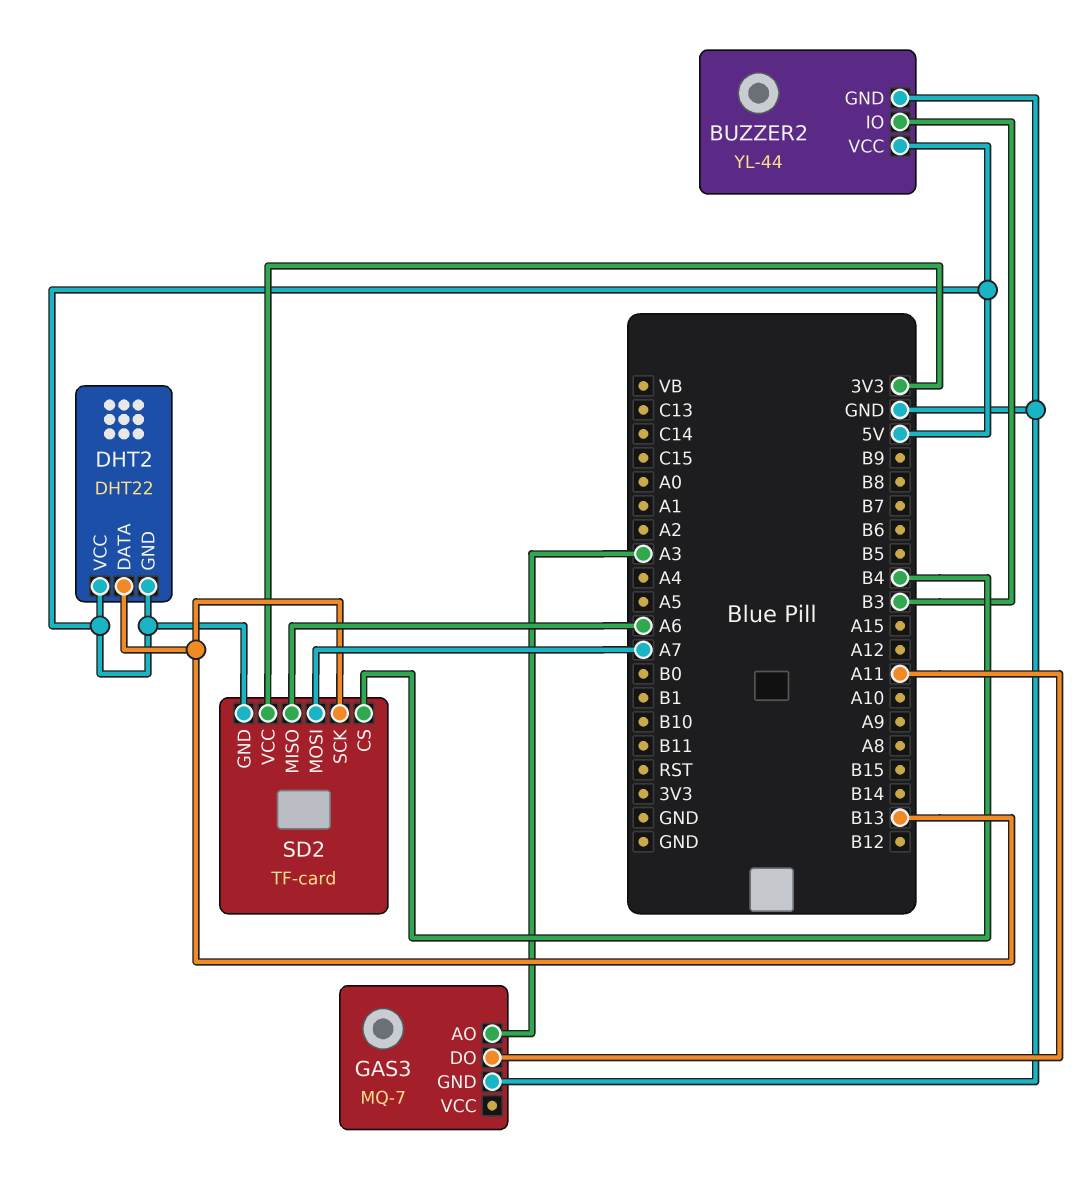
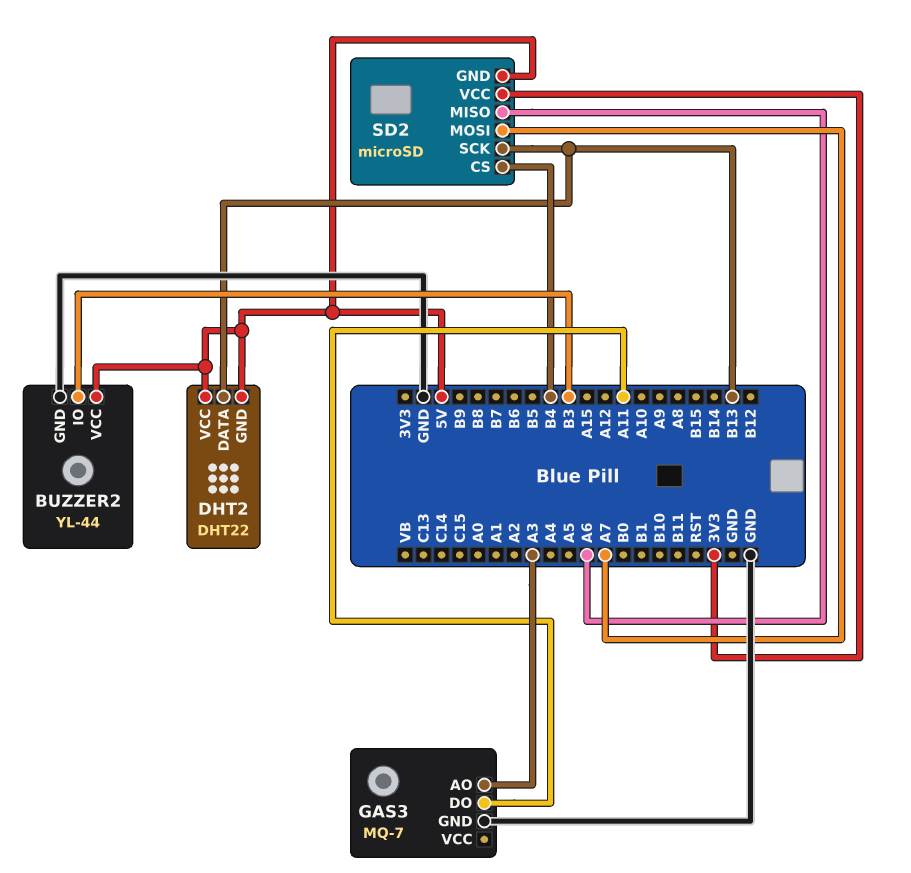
SD2: TF-card -> microSD

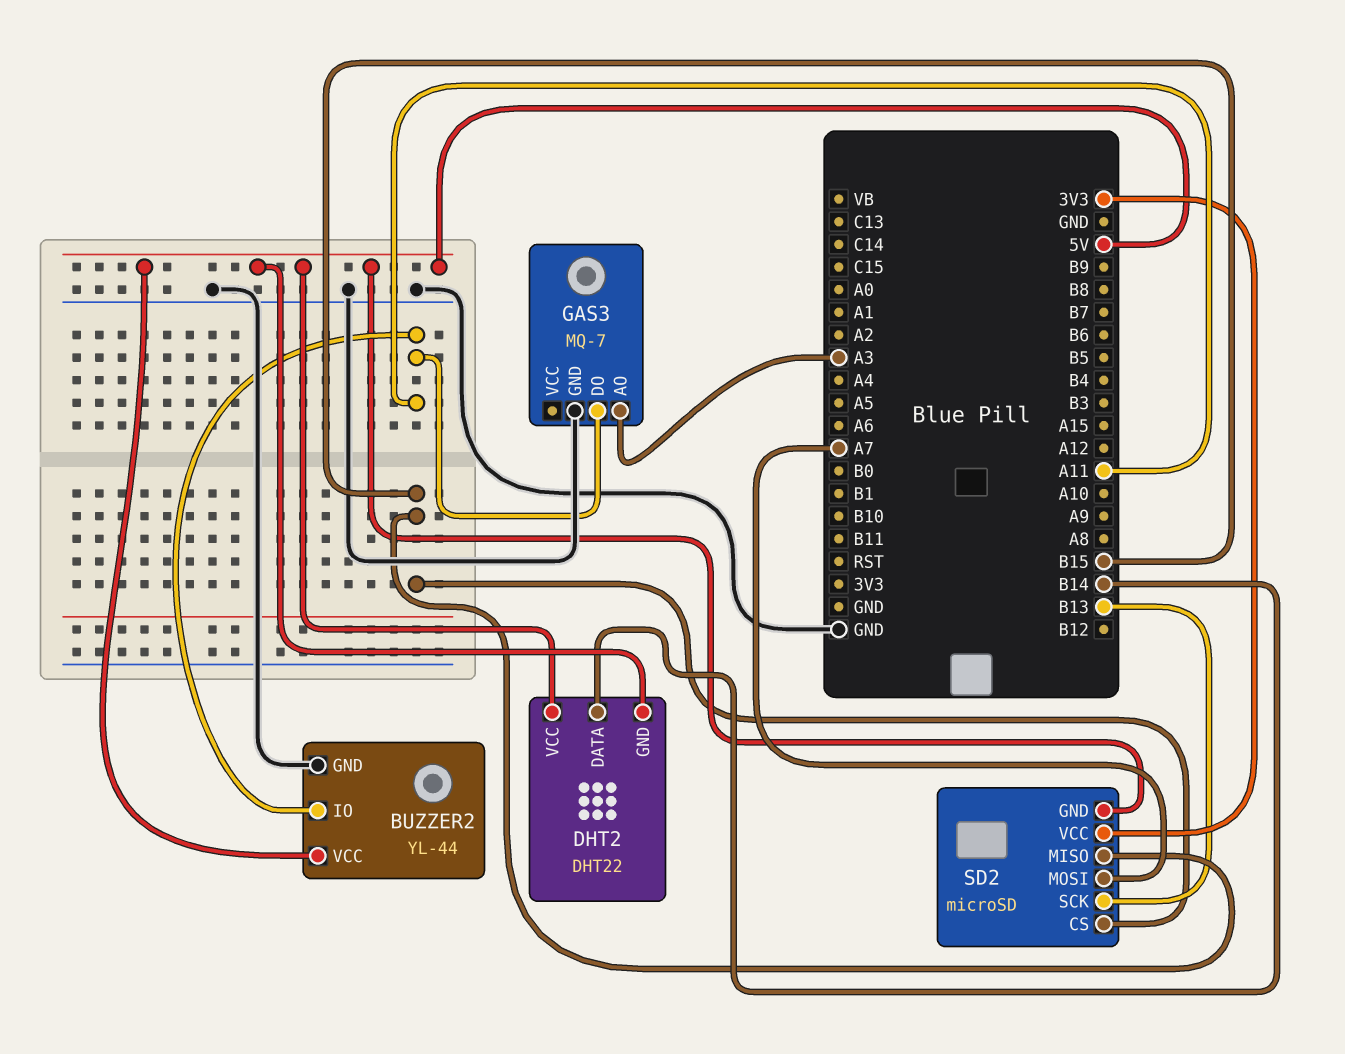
BUZZER2 pin IO: B3 -> A11
DHT2 pin DATA: B13 -> B14
SD2 pin CS: B4 -> B15
SD2 pin MISO: A6 -> B15

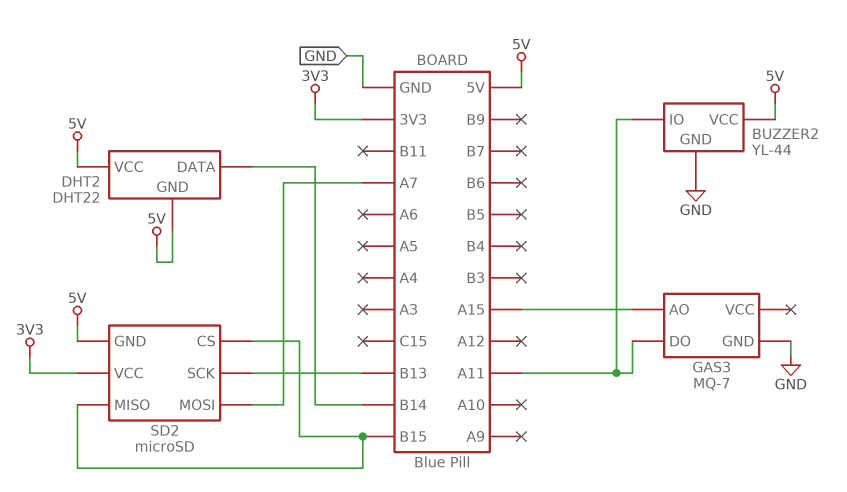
GAS3 pin AO: A3 -> A15

